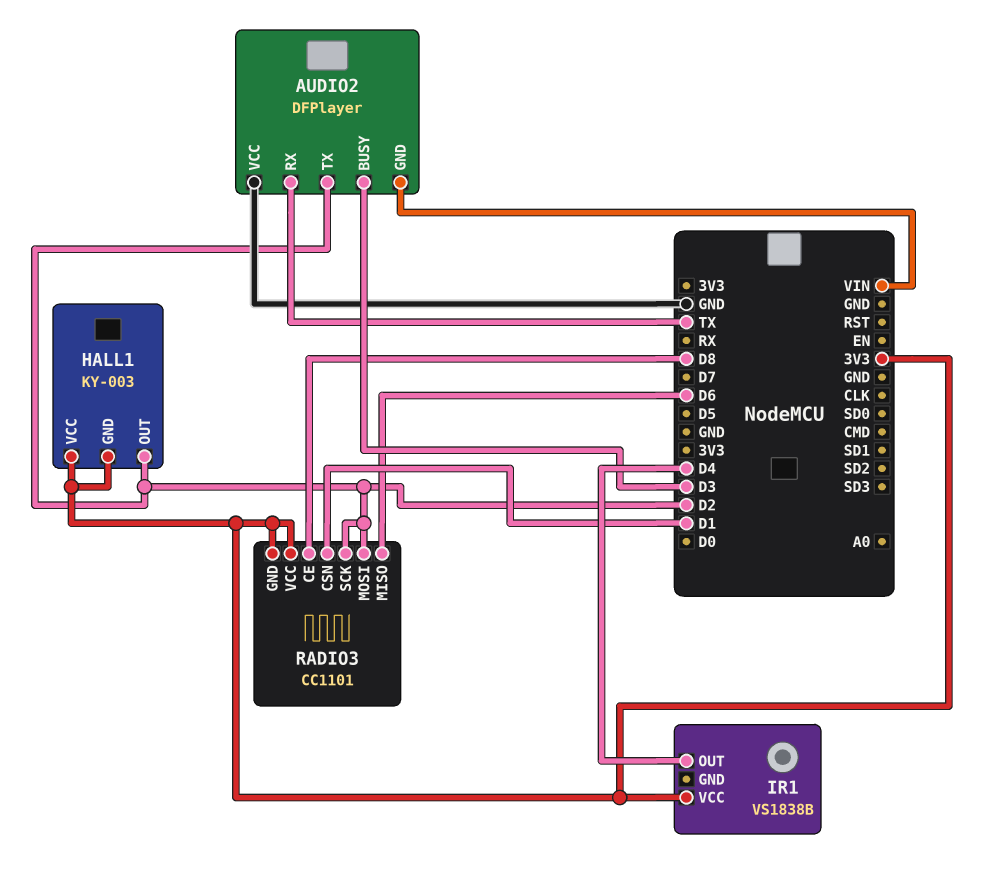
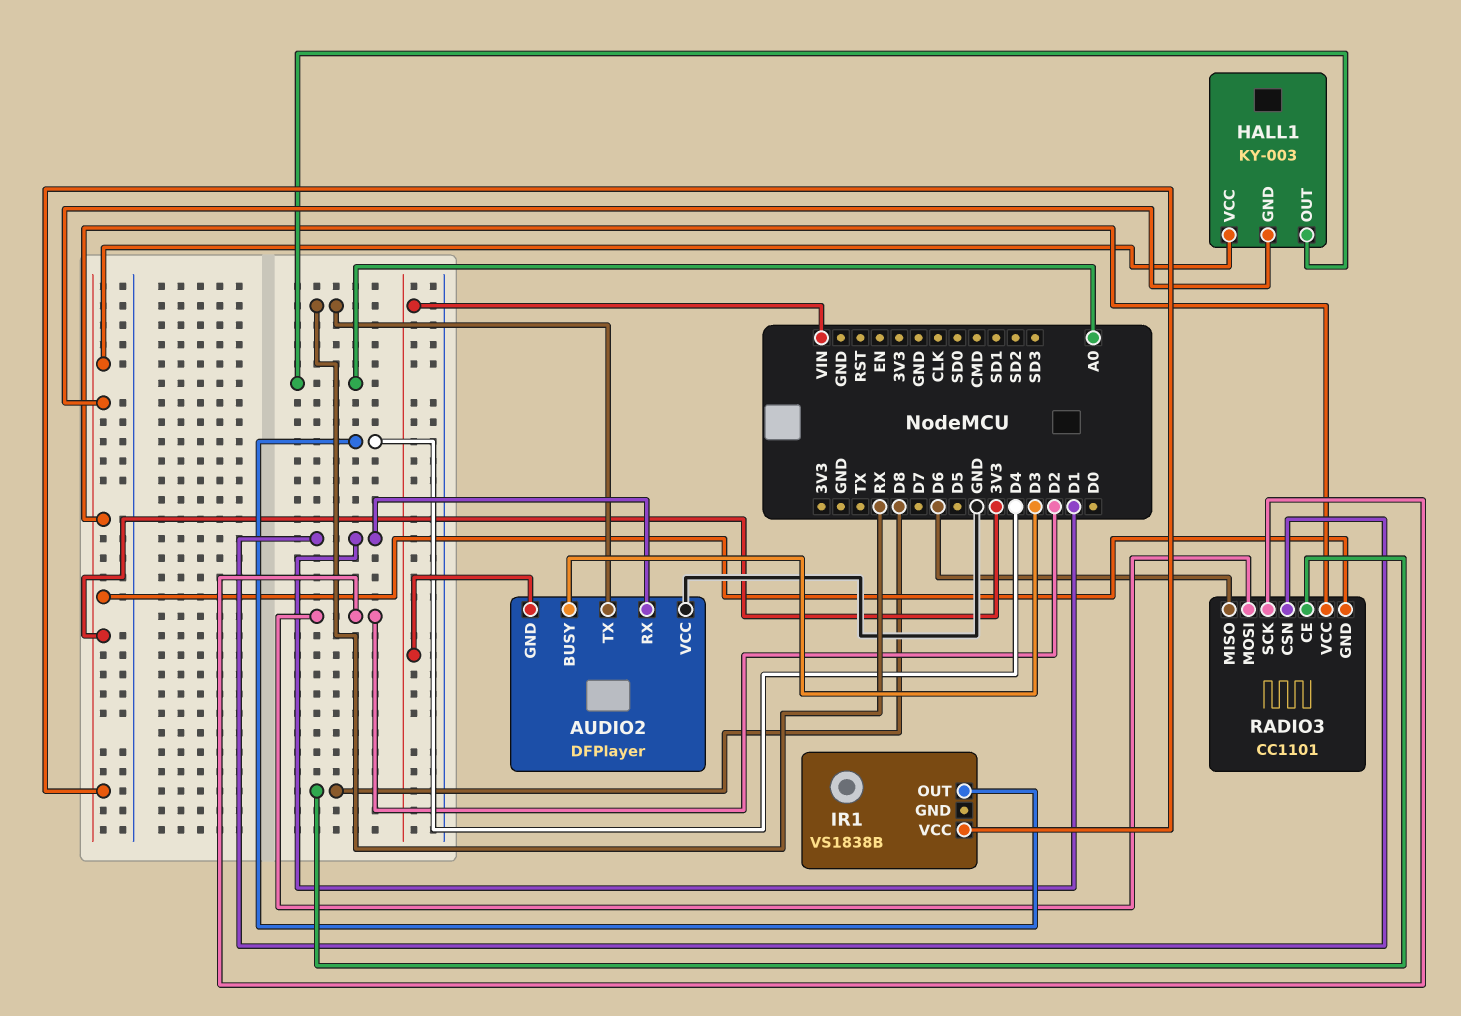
AUDIO2 pin RX: TX -> D1
AUDIO2 pin TX: D2 -> RX
HALL1 pin OUT: D2 -> A0

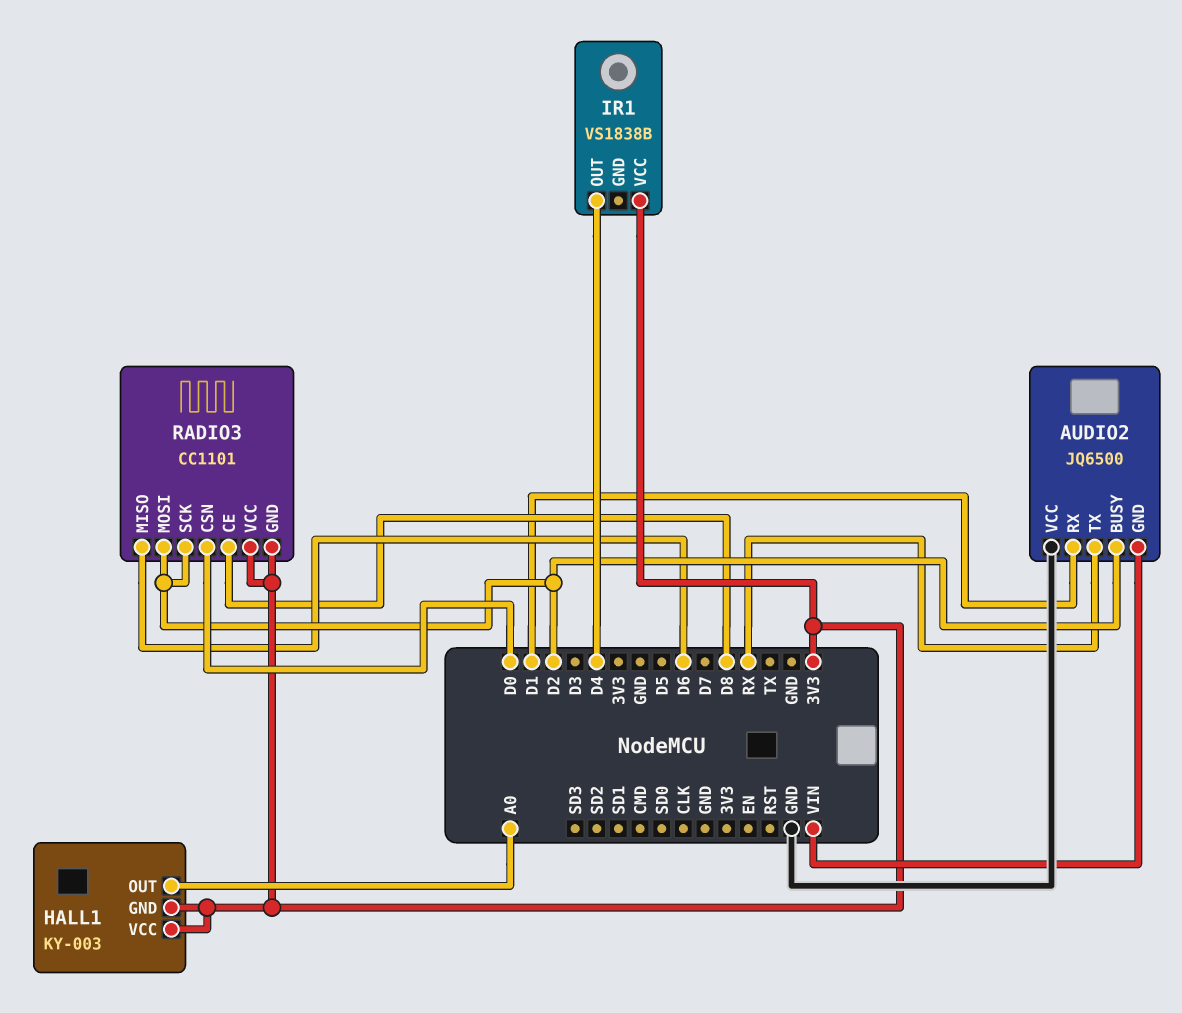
AUDIO2: DFPlayer -> JQ6500
AUDIO2 pin BUSY: D3 -> D2
RADIO3 pin CSN: D1 -> D0

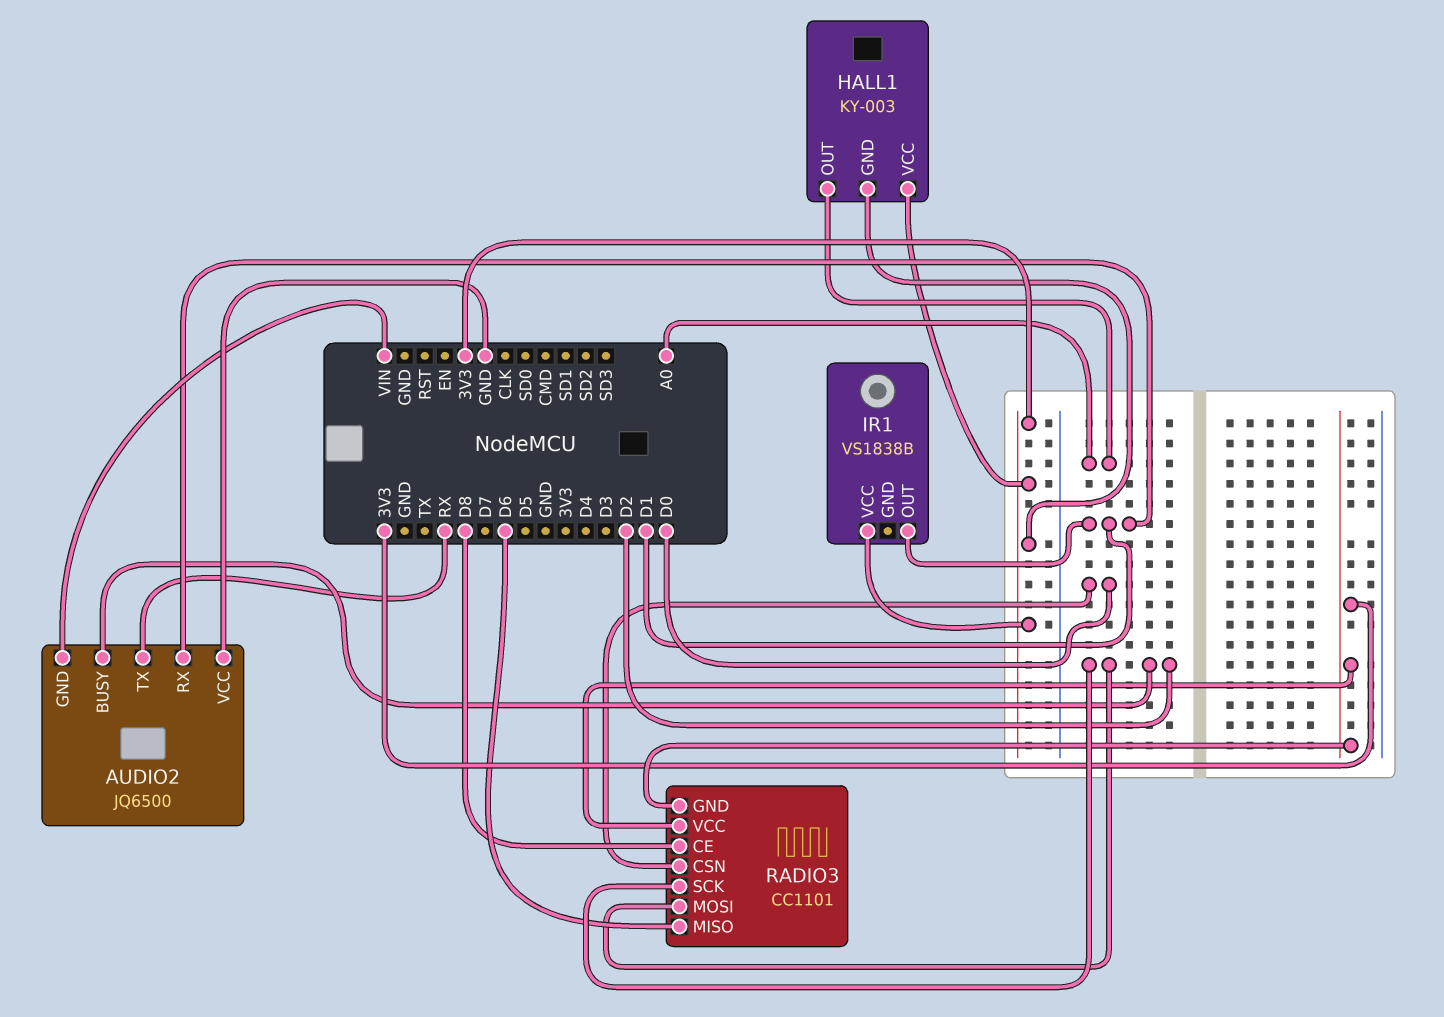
IR1 pin OUT: D4 -> D1

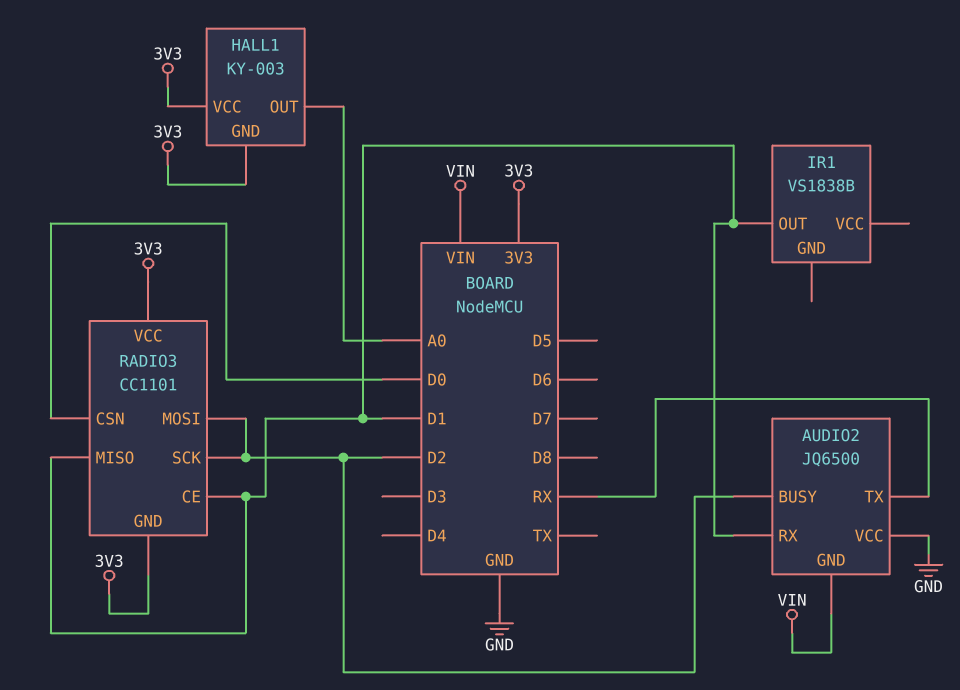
IR1 pin VCC: 3V3 -> none
RADIO3 pin CE: D8 -> D1
RADIO3 pin MISO: D6 -> D1

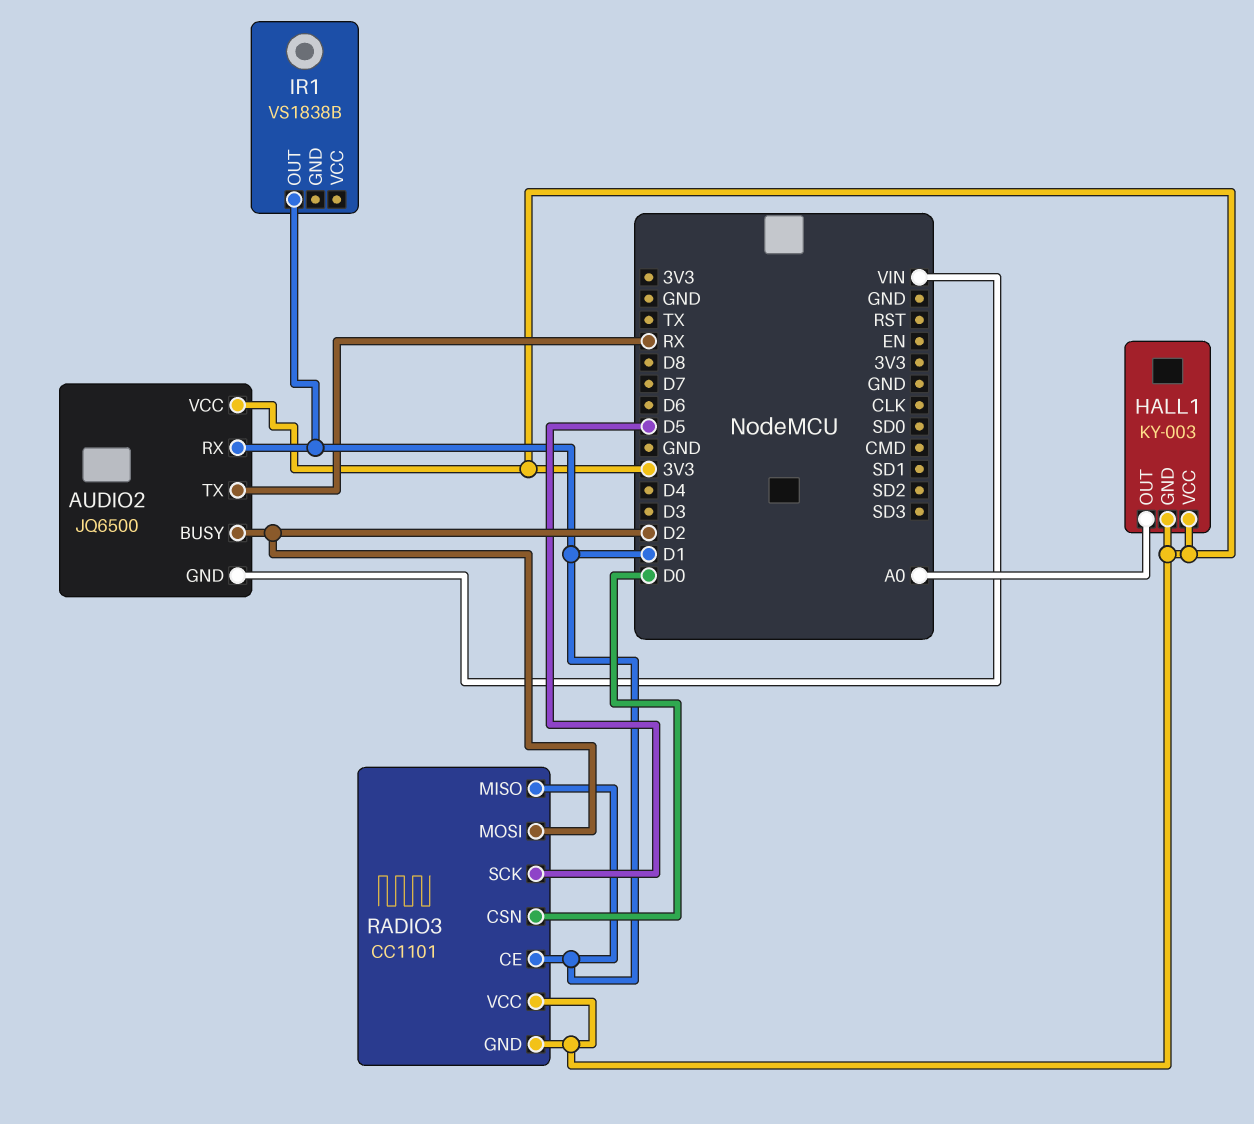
AUDIO2 pin VCC: GND -> 3V3
RADIO3 pin SCK: D2 -> D5

